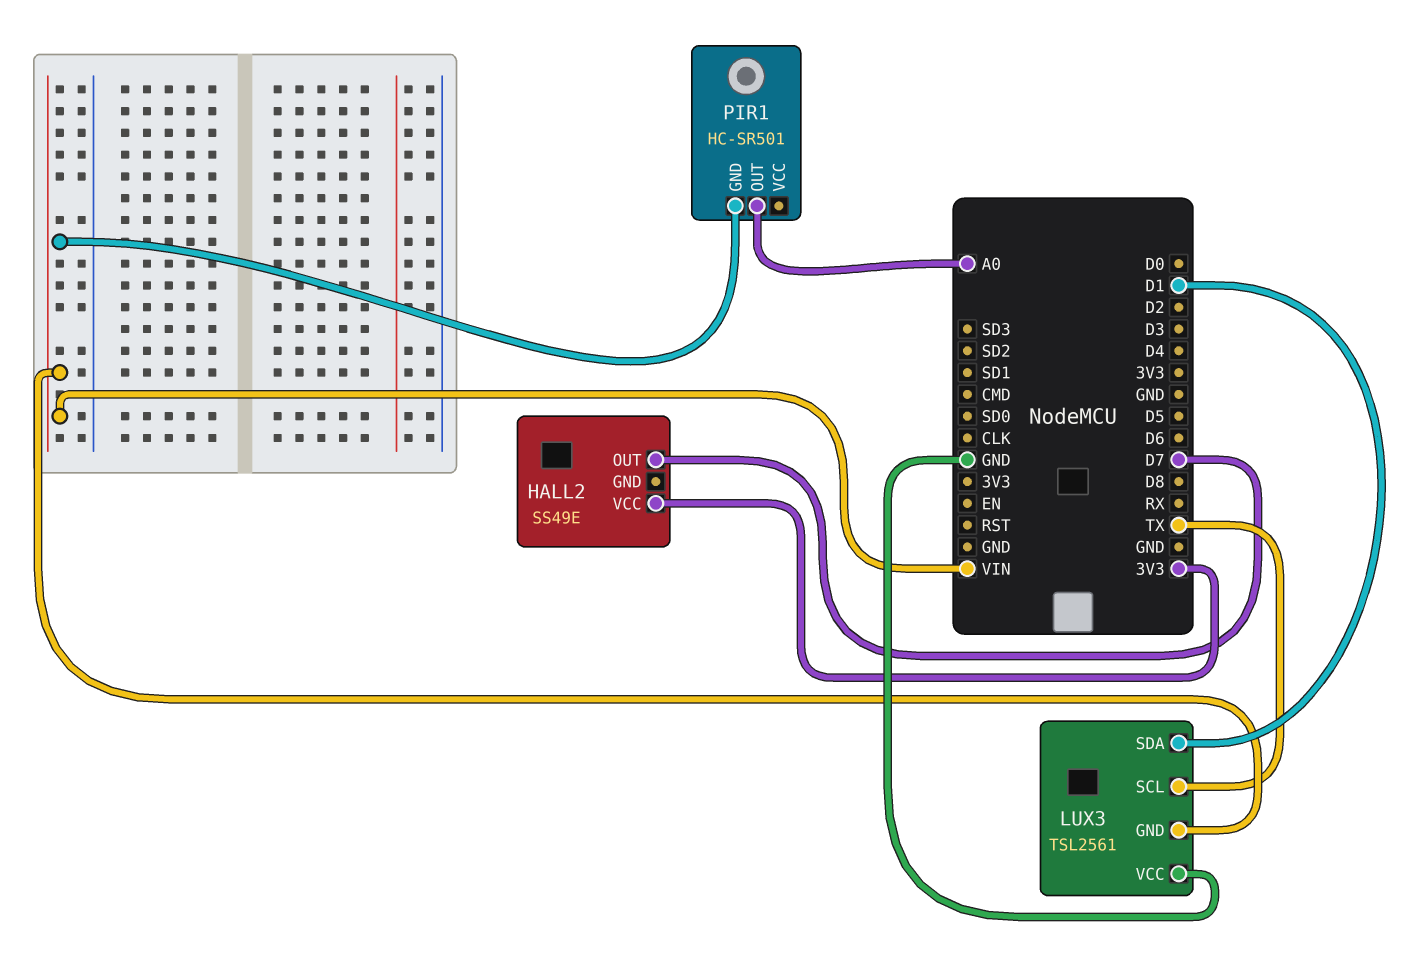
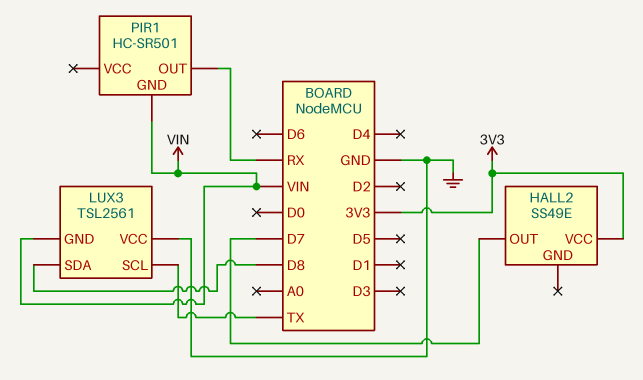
LUX3 pin SDA: D1 -> D8
PIR1 pin OUT: A0 -> RX

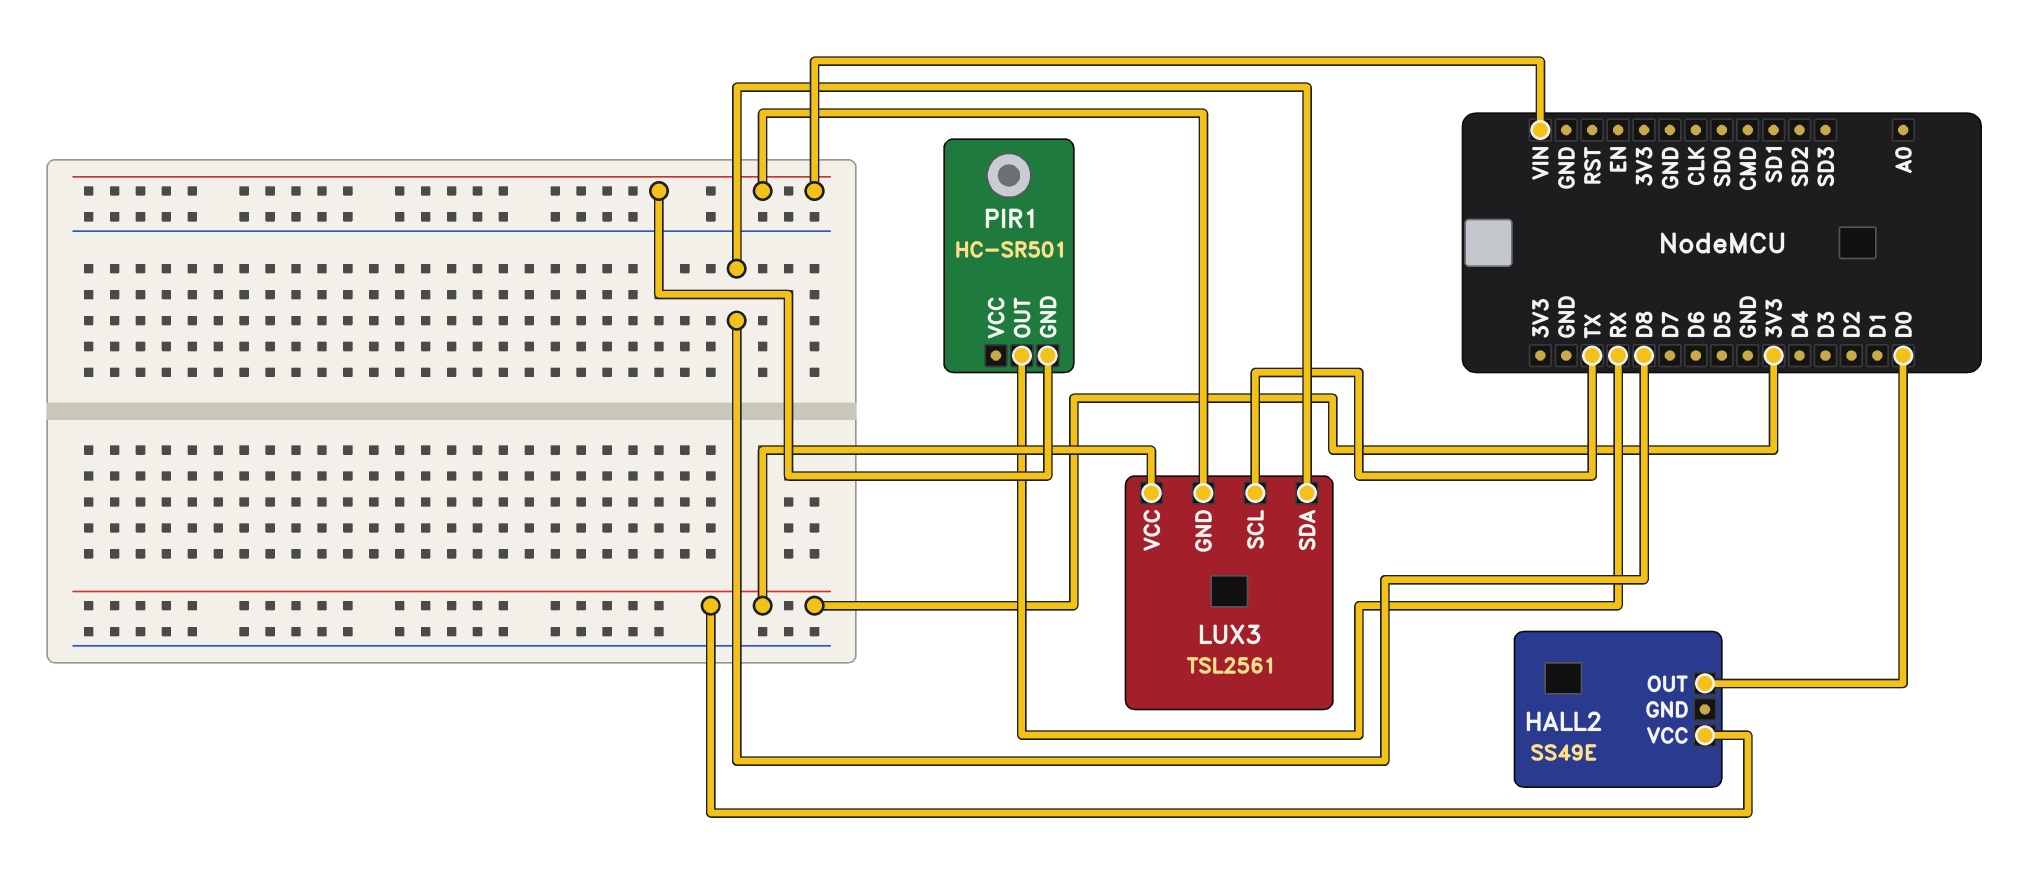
HALL2 pin OUT: D7 -> D0
LUX3 pin VCC: GND -> 3V3

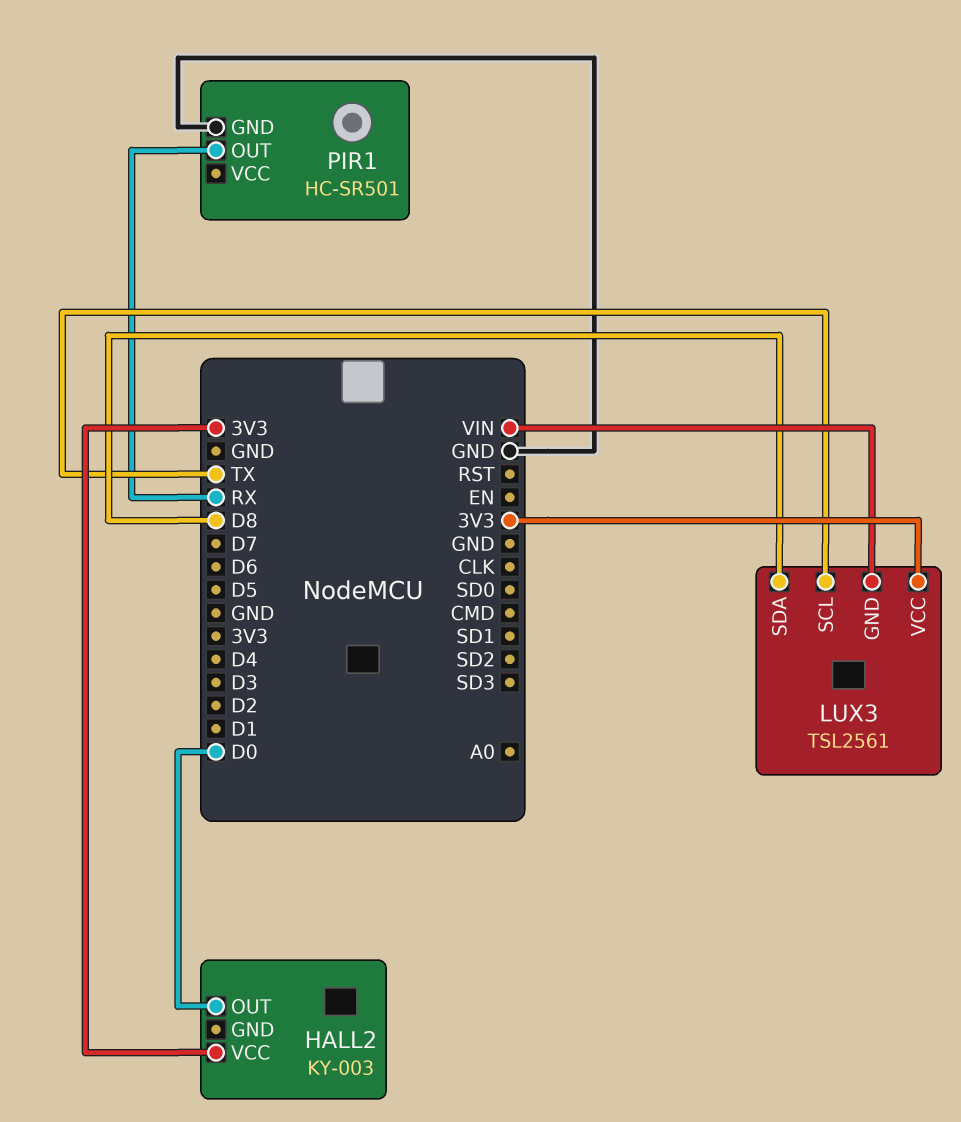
HALL2: SS49E -> KY-003
PIR1 pin GND: VIN -> GND

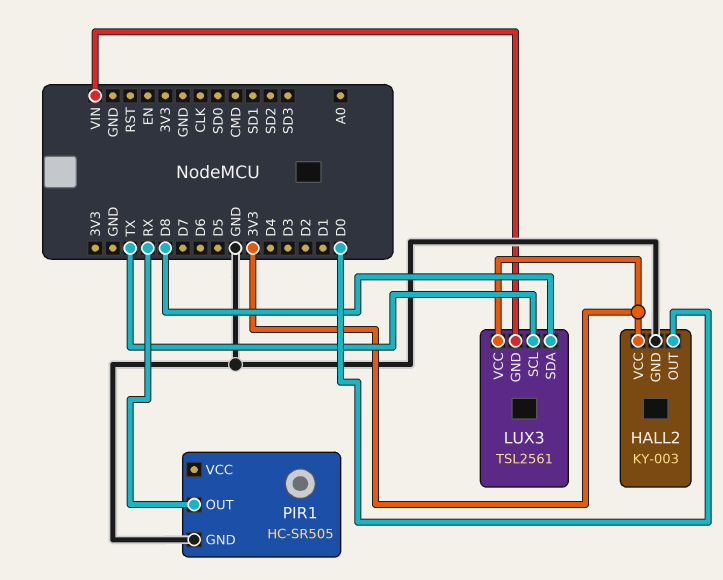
HALL2 pin GND: none -> GND
PIR1: HC-SR501 -> HC-SR505

